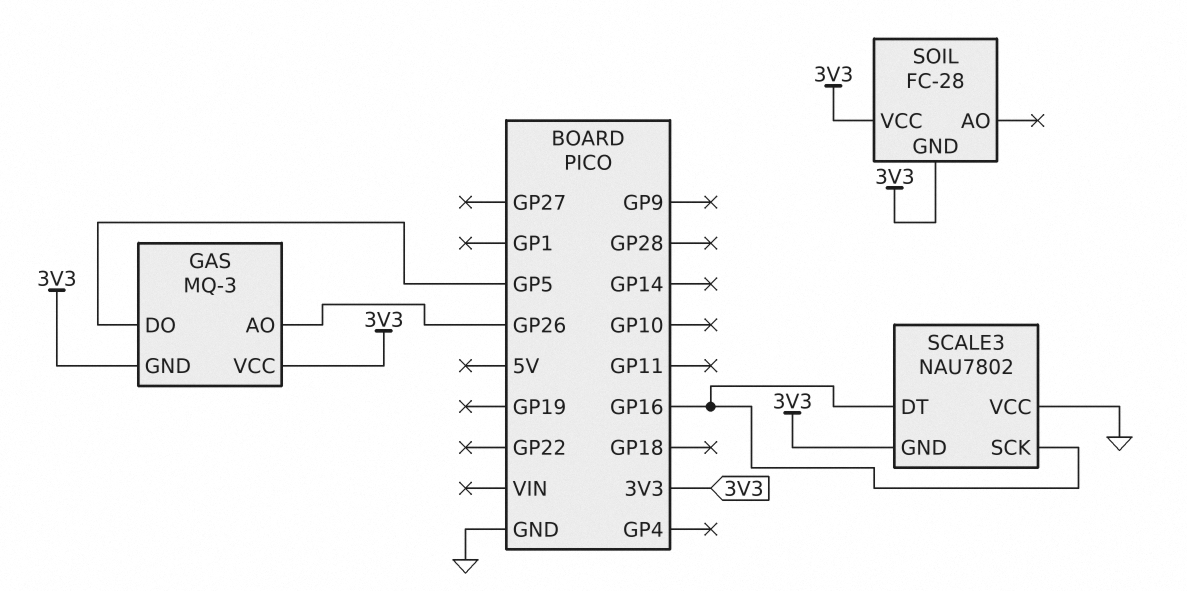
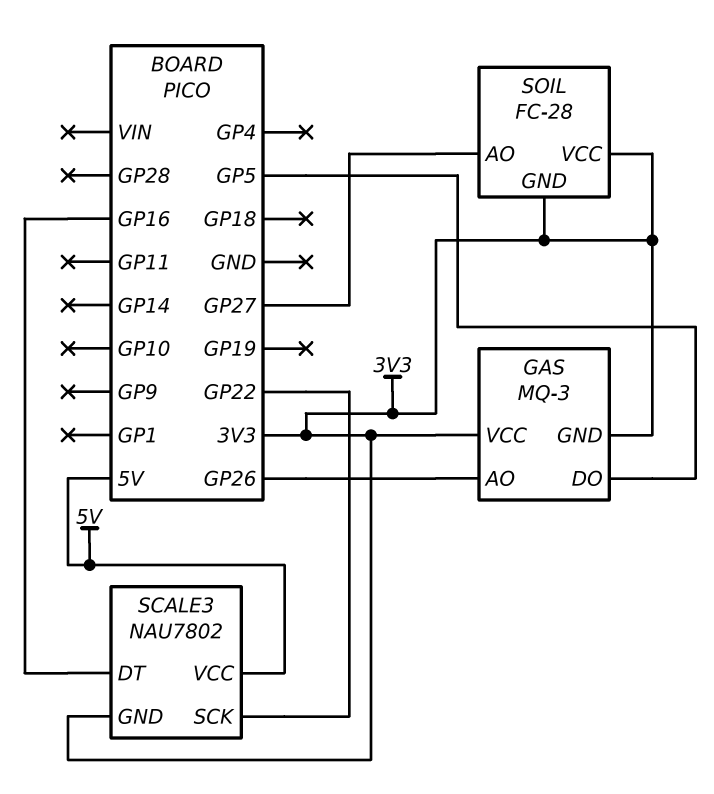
SCALE3 pin SCK: GP16 -> GP22
SCALE3 pin VCC: GND -> 5V
SOIL pin AO: none -> GP27

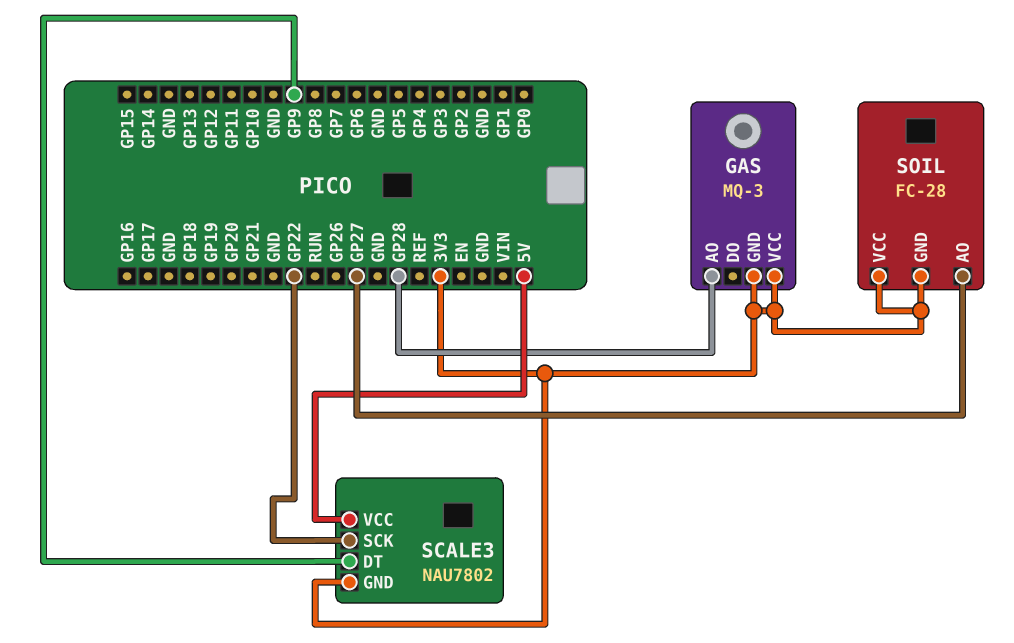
GAS pin AO: GP26 -> GP28
GAS pin DO: GP5 -> none
SCALE3 pin DT: GP16 -> GP9

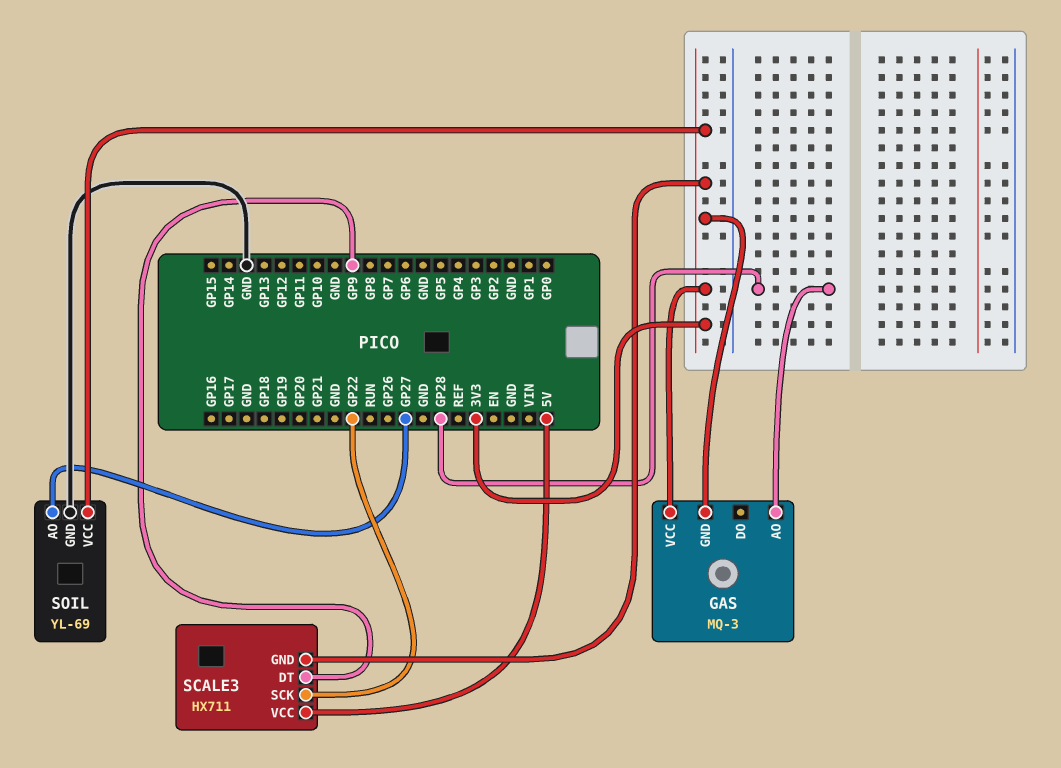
SCALE3: NAU7802 -> HX711
SOIL: FC-28 -> YL-69
SOIL pin GND: 3V3 -> GND

